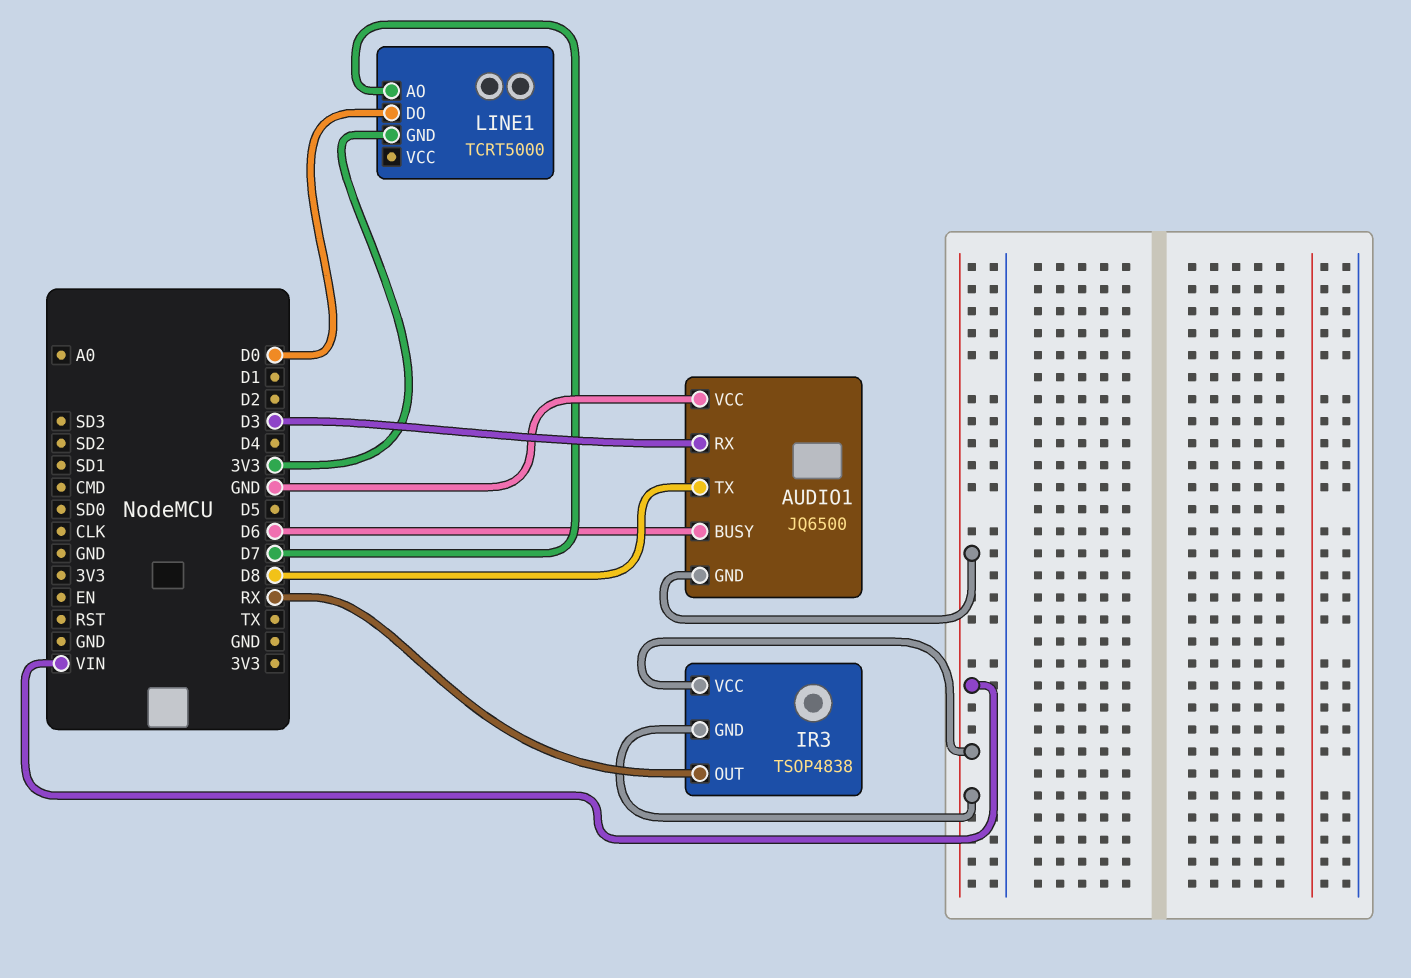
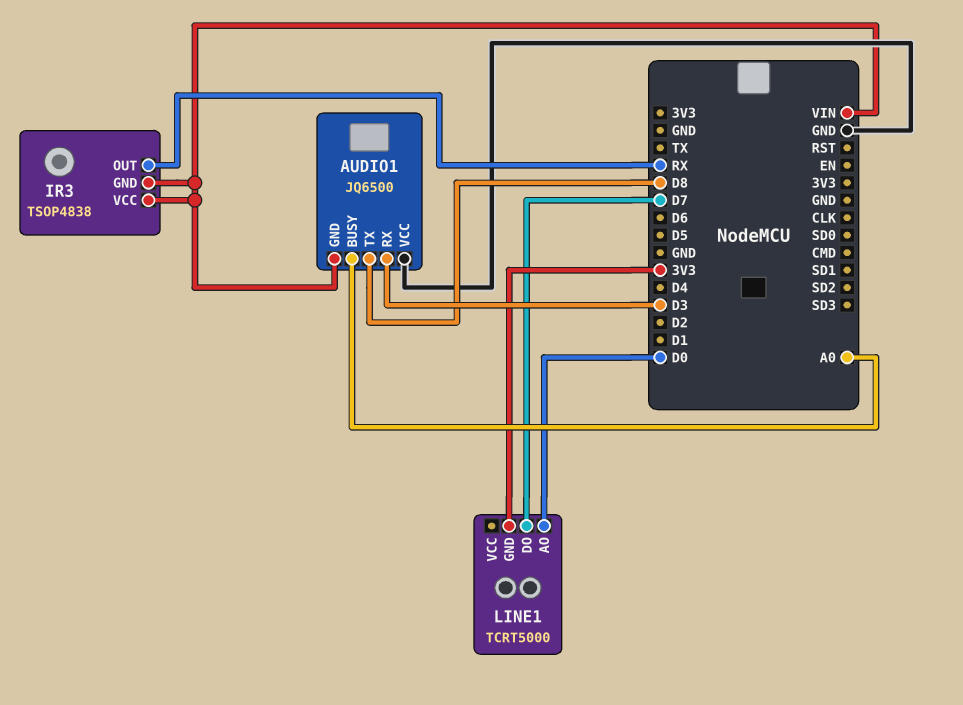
AUDIO1 pin BUSY: D6 -> A0
LINE1 pin AO: D7 -> D0
LINE1 pin DO: D0 -> D7

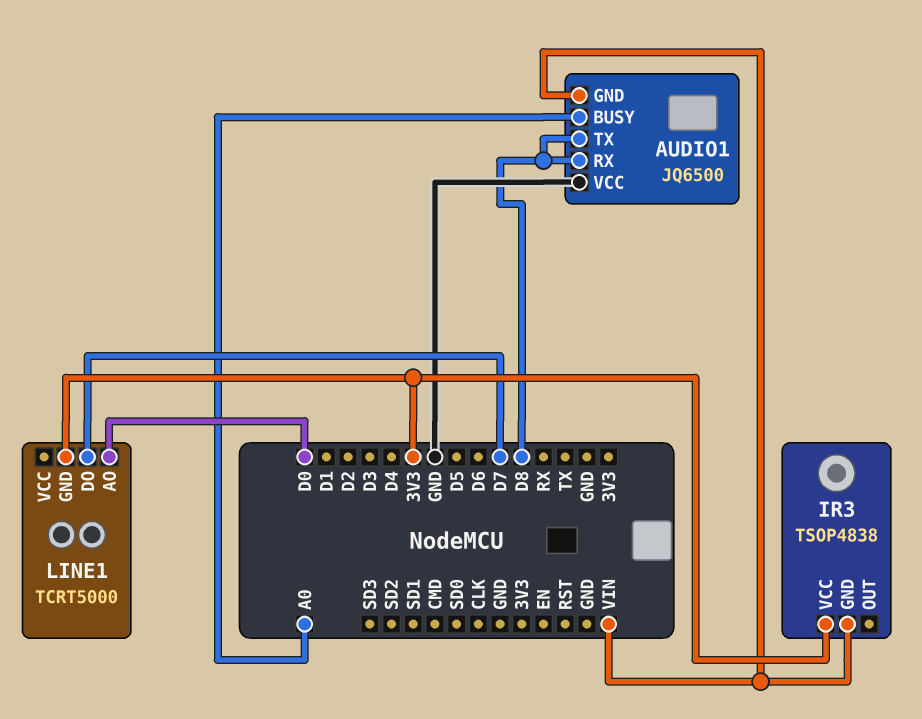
AUDIO1 pin RX: D3 -> D8
IR3 pin OUT: RX -> none
IR3 pin VCC: VIN -> 3V3

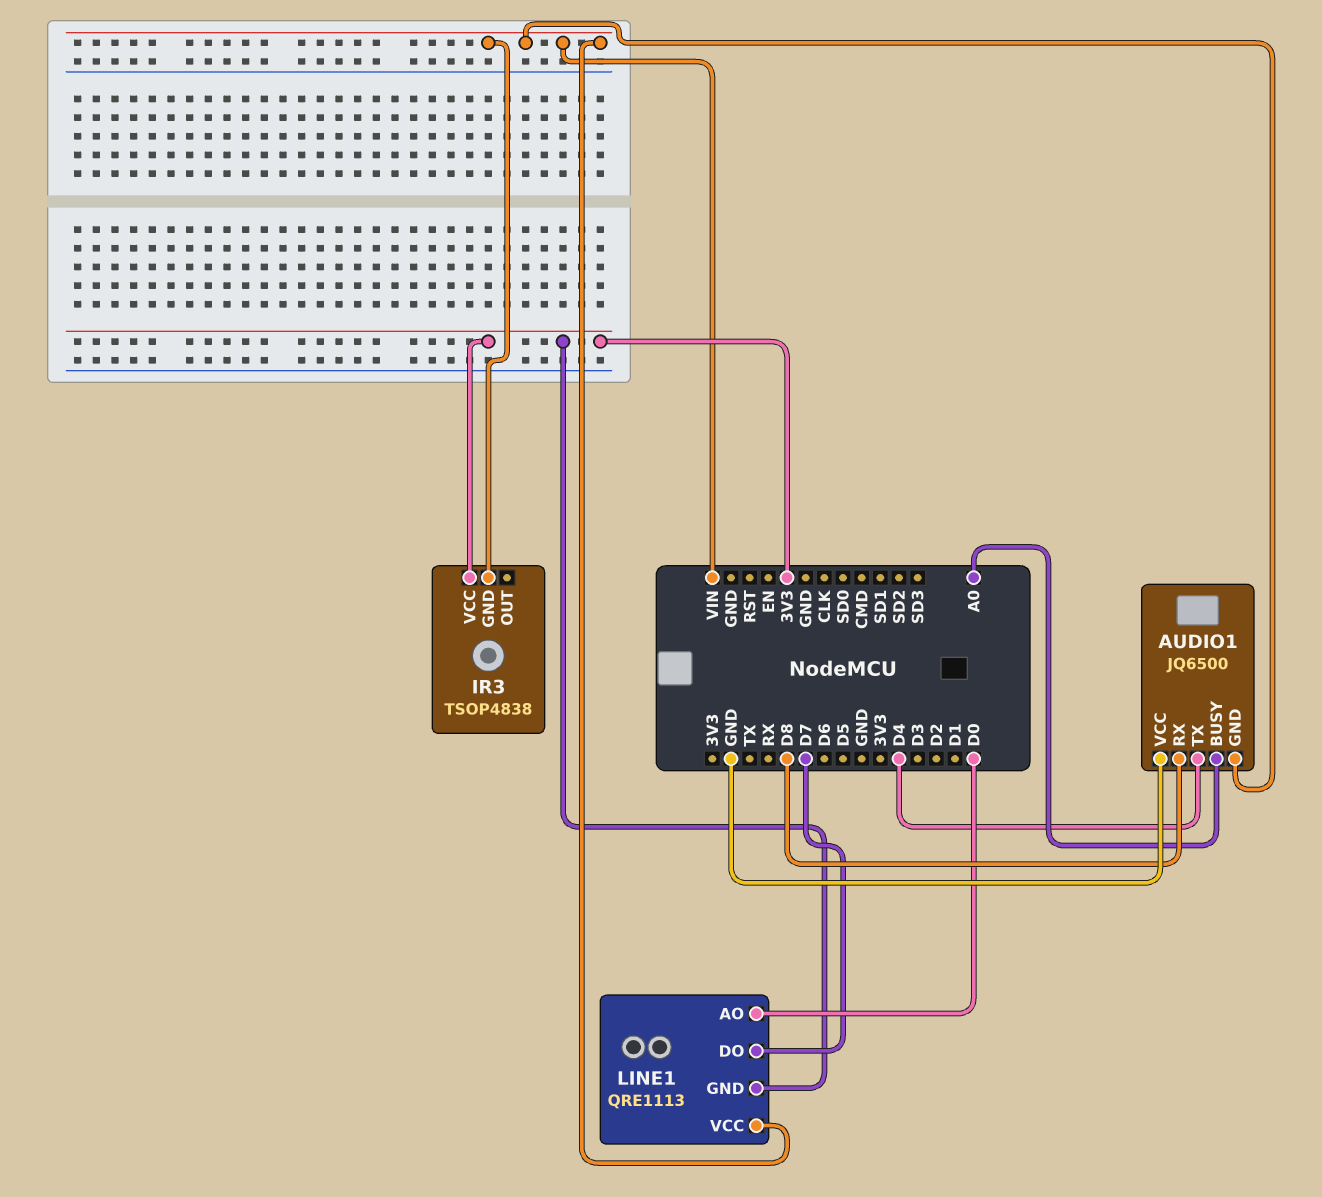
AUDIO1 pin TX: D8 -> D4
LINE1: TCRT5000 -> QRE1113
LINE1 pin VCC: none -> VIN

